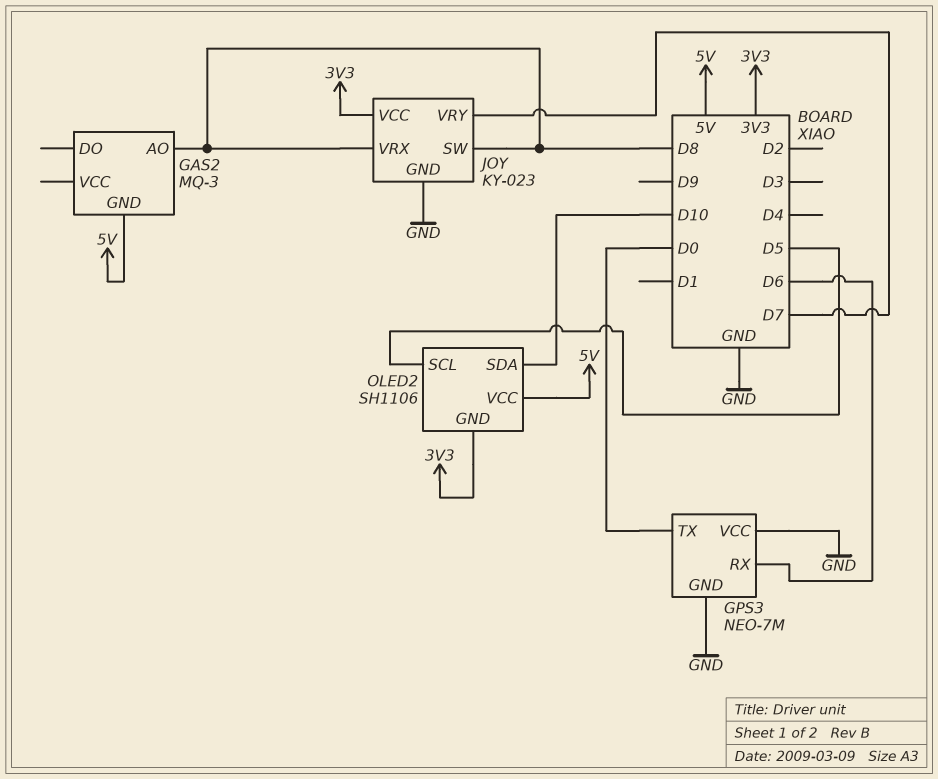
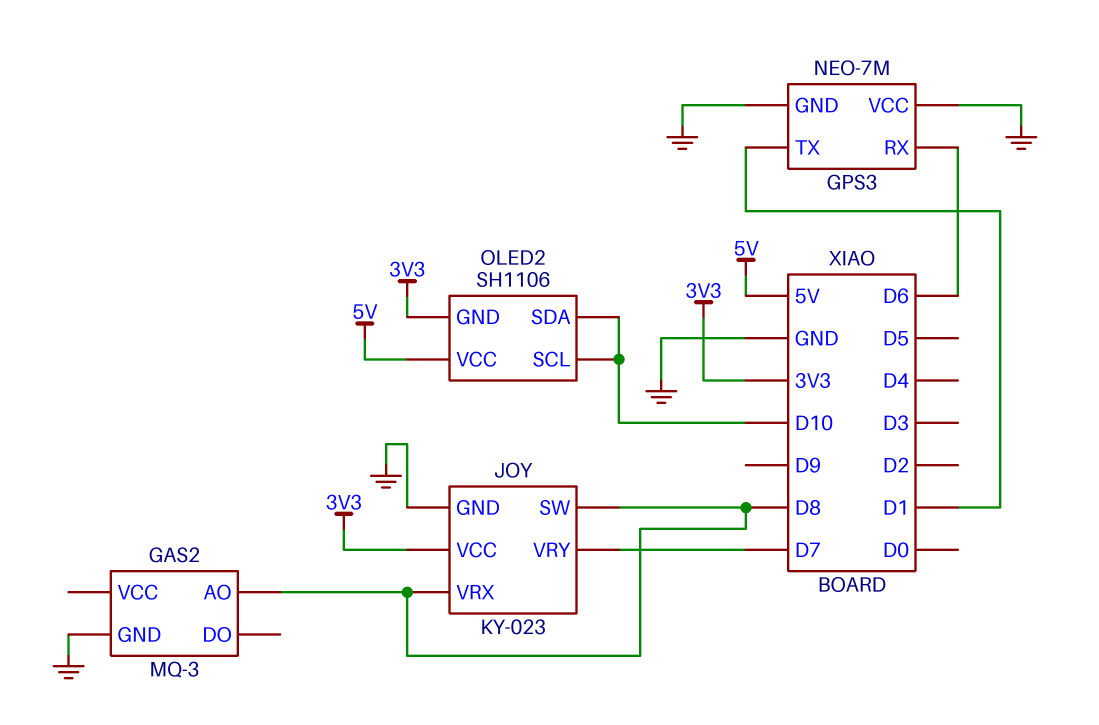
GAS2 pin GND: 5V -> GND
GPS3 pin TX: D0 -> D1
OLED2 pin SCL: D5 -> D10

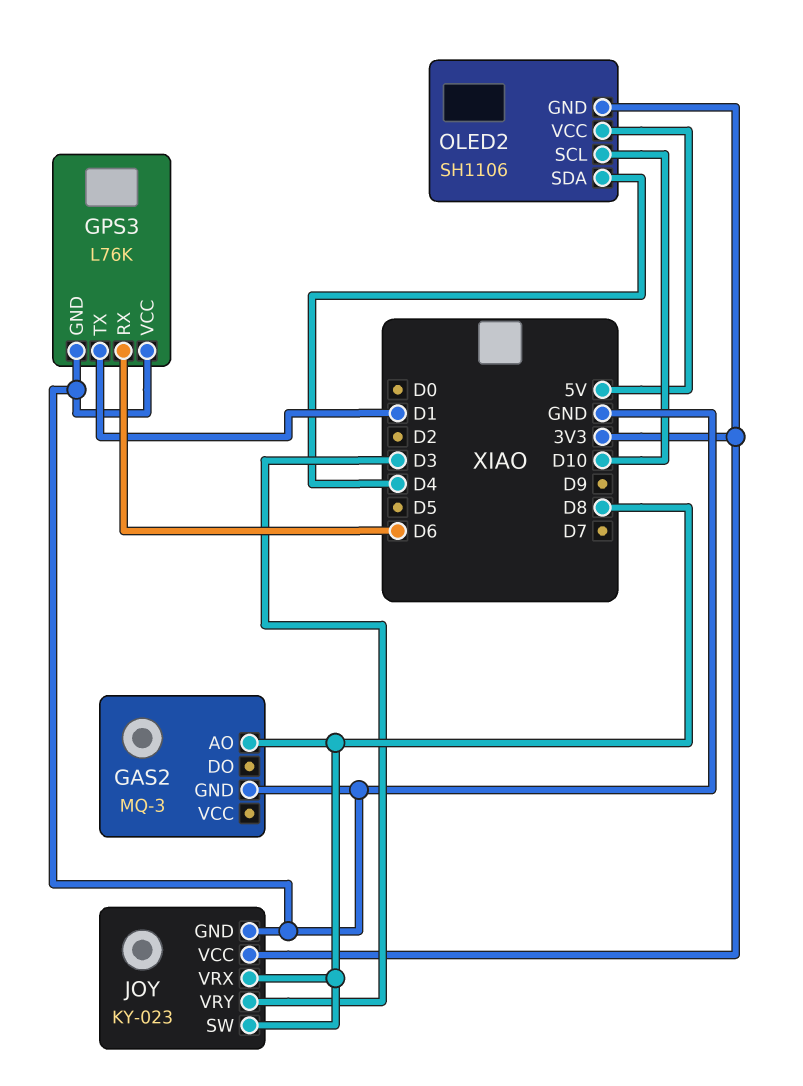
GPS3: NEO-7M -> L76K
JOY pin VRY: D7 -> D3
OLED2 pin SDA: D10 -> D4

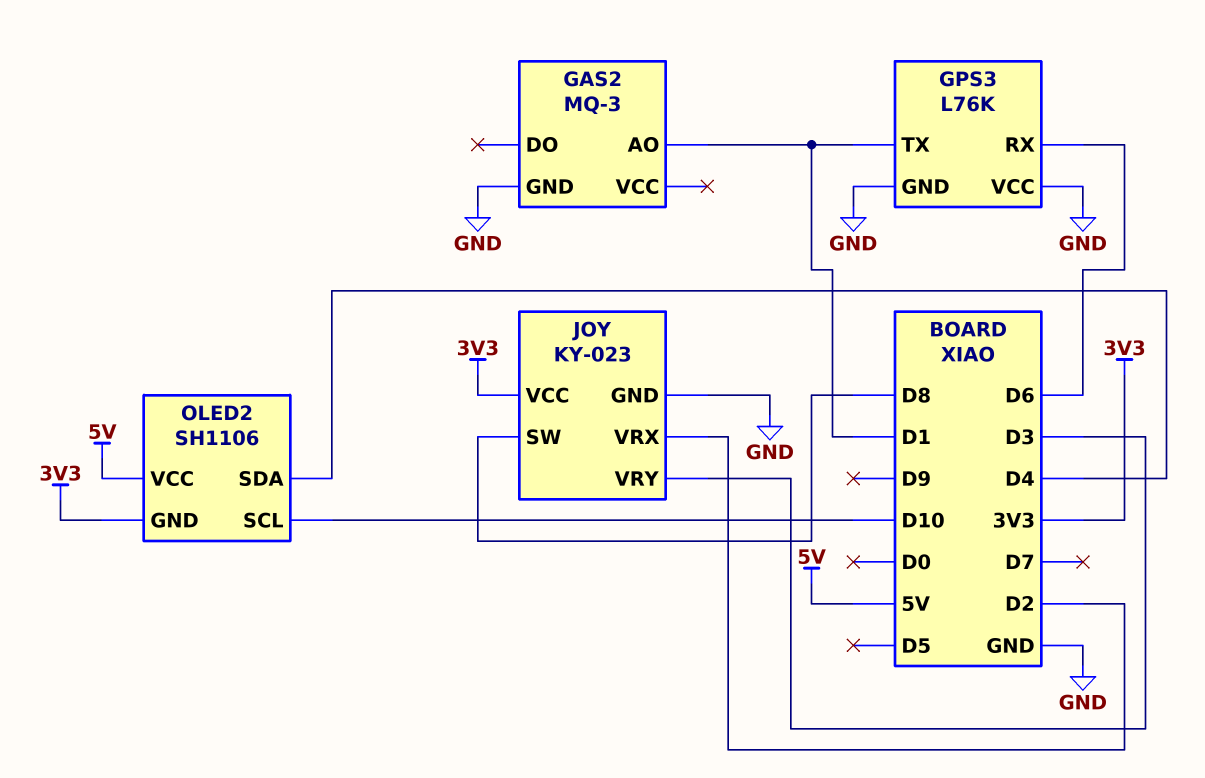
GAS2 pin AO: D8 -> D1
JOY pin VRX: D8 -> D2

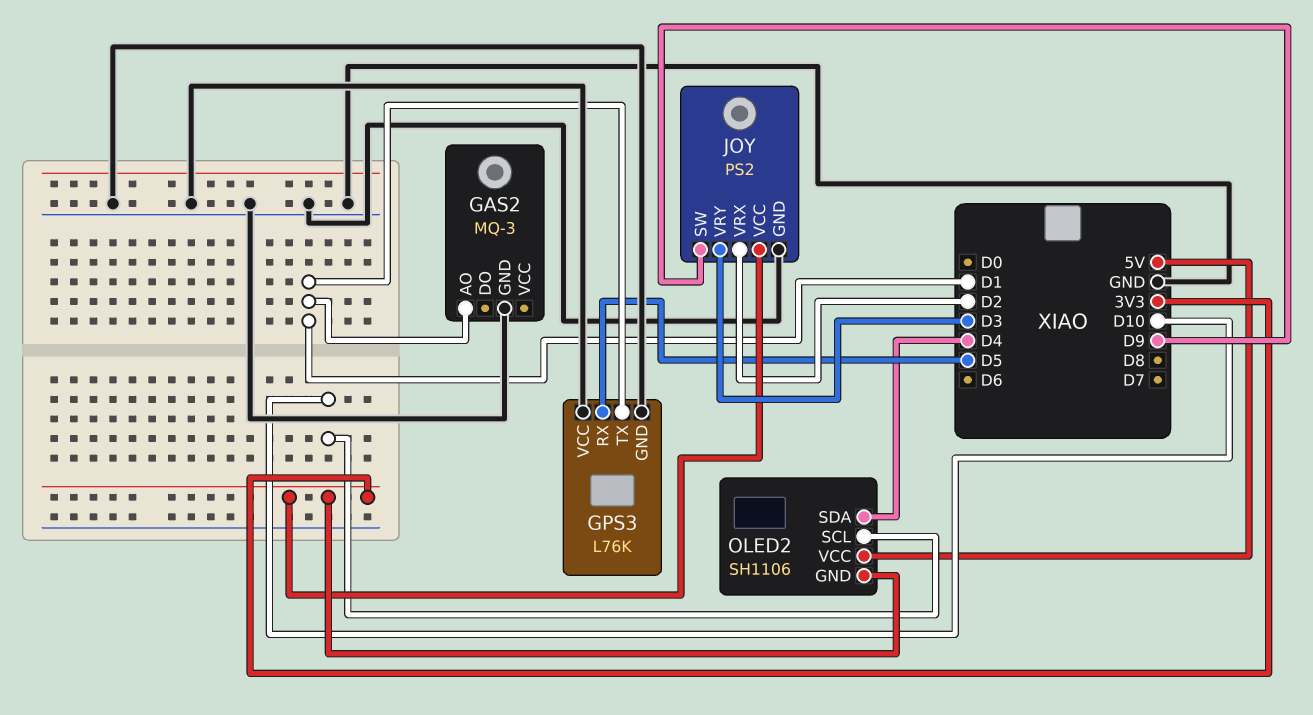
GPS3 pin RX: D6 -> D5
JOY: KY-023 -> PS2
JOY pin SW: D8 -> D9

